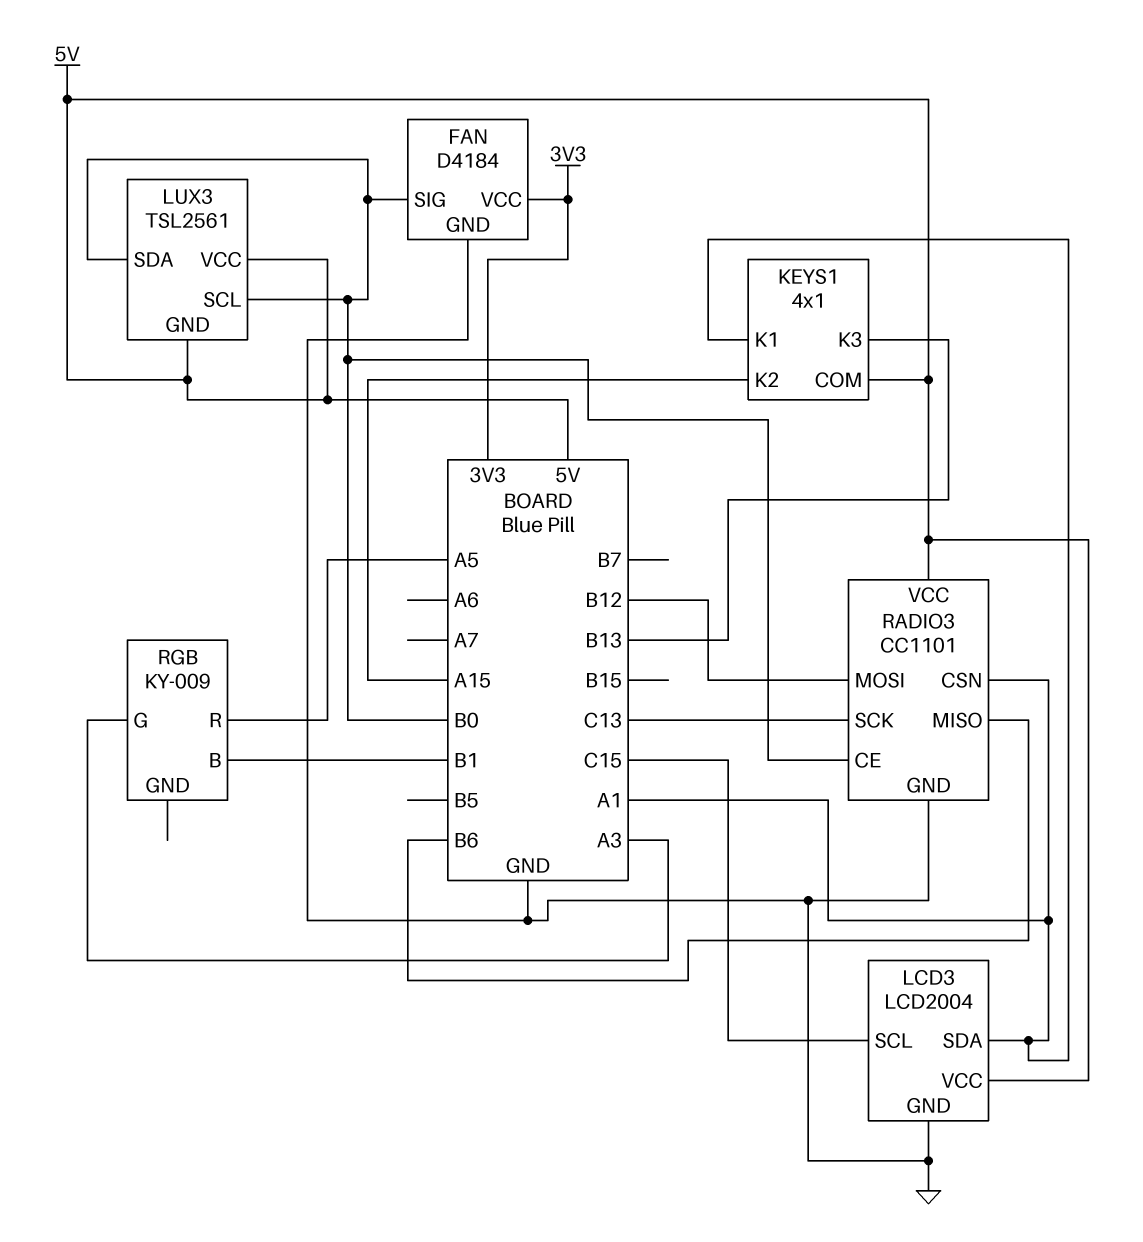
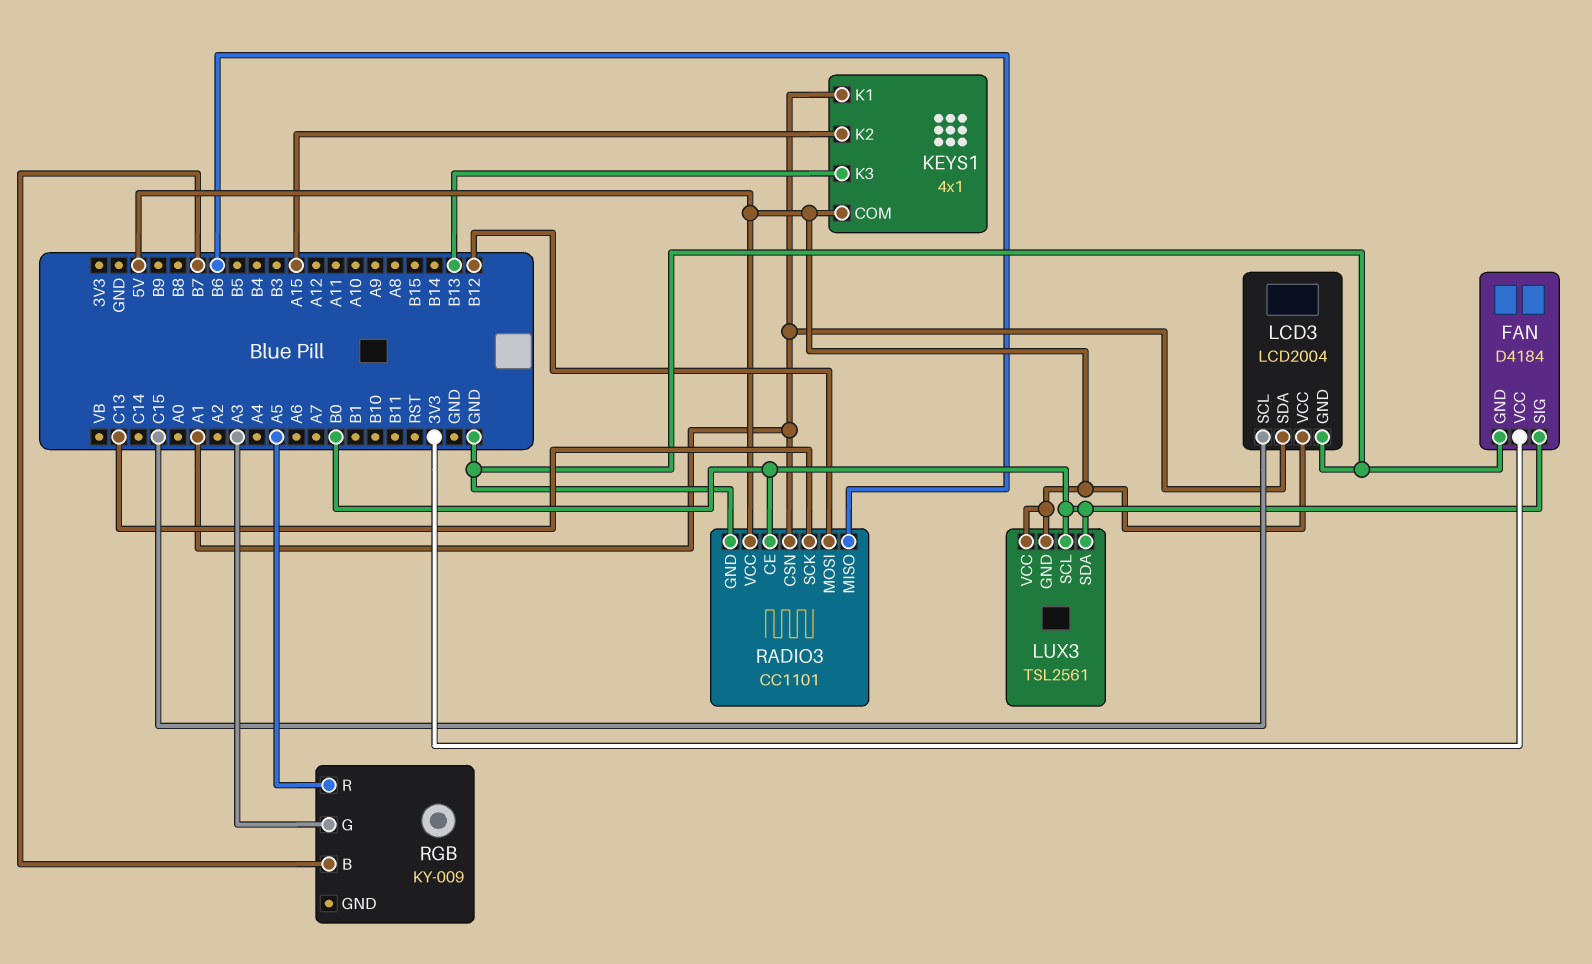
RGB pin B: B1 -> B7

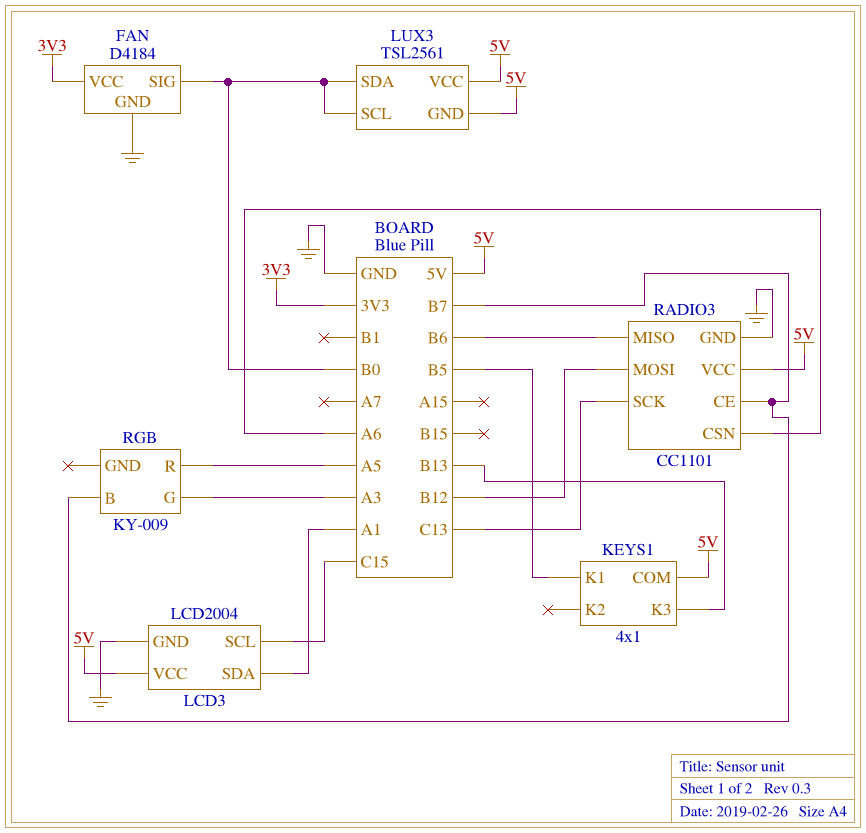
KEYS1 pin K1: A1 -> B5
KEYS1 pin K2: A15 -> none
RADIO3 pin CE: B0 -> B7
RADIO3 pin CSN: A1 -> A6

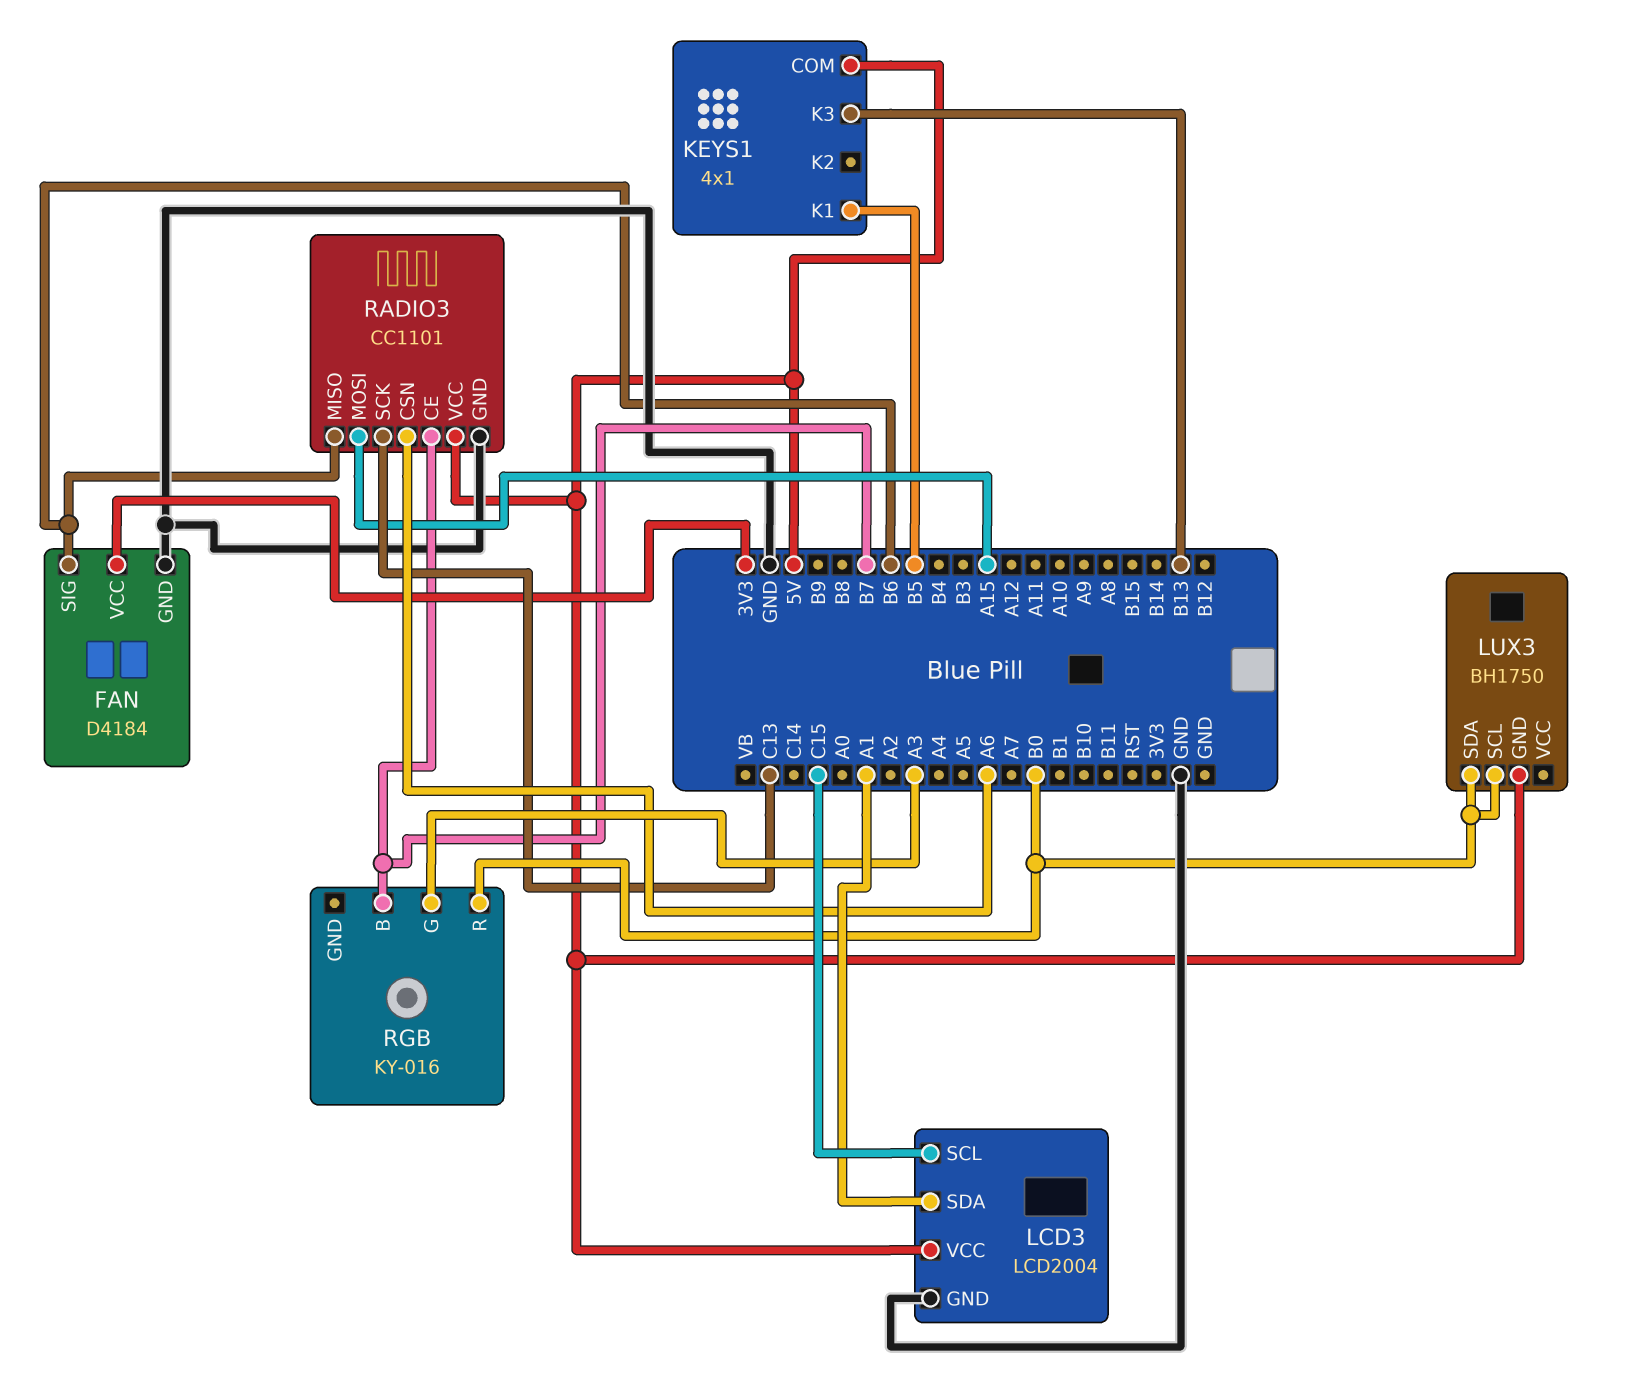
FAN pin SIG: B0 -> B6
LUX3: TSL2561 -> BH1750
LUX3 pin VCC: 5V -> none
RADIO3 pin MOSI: B12 -> A15
RGB: KY-009 -> KY-016
RGB pin R: A5 -> B0

